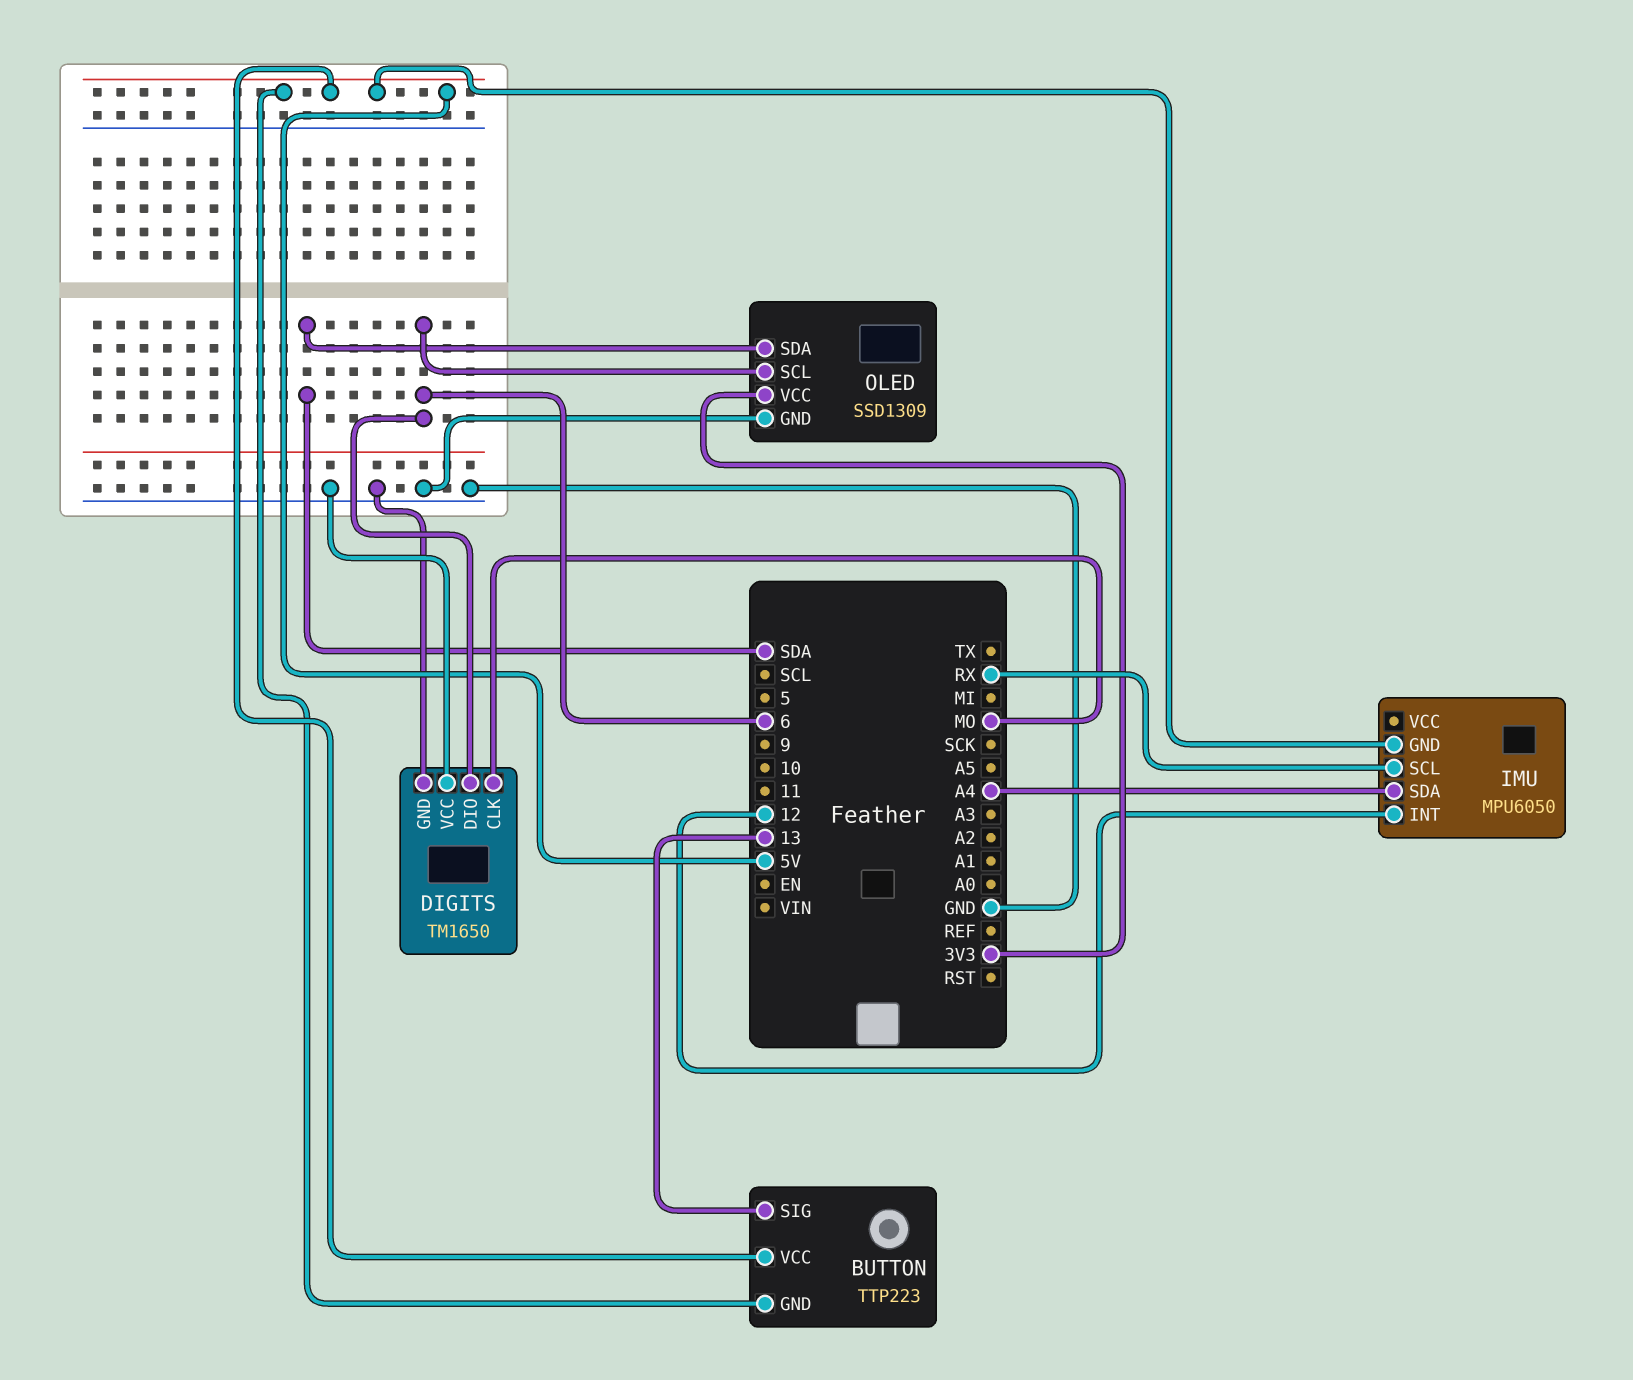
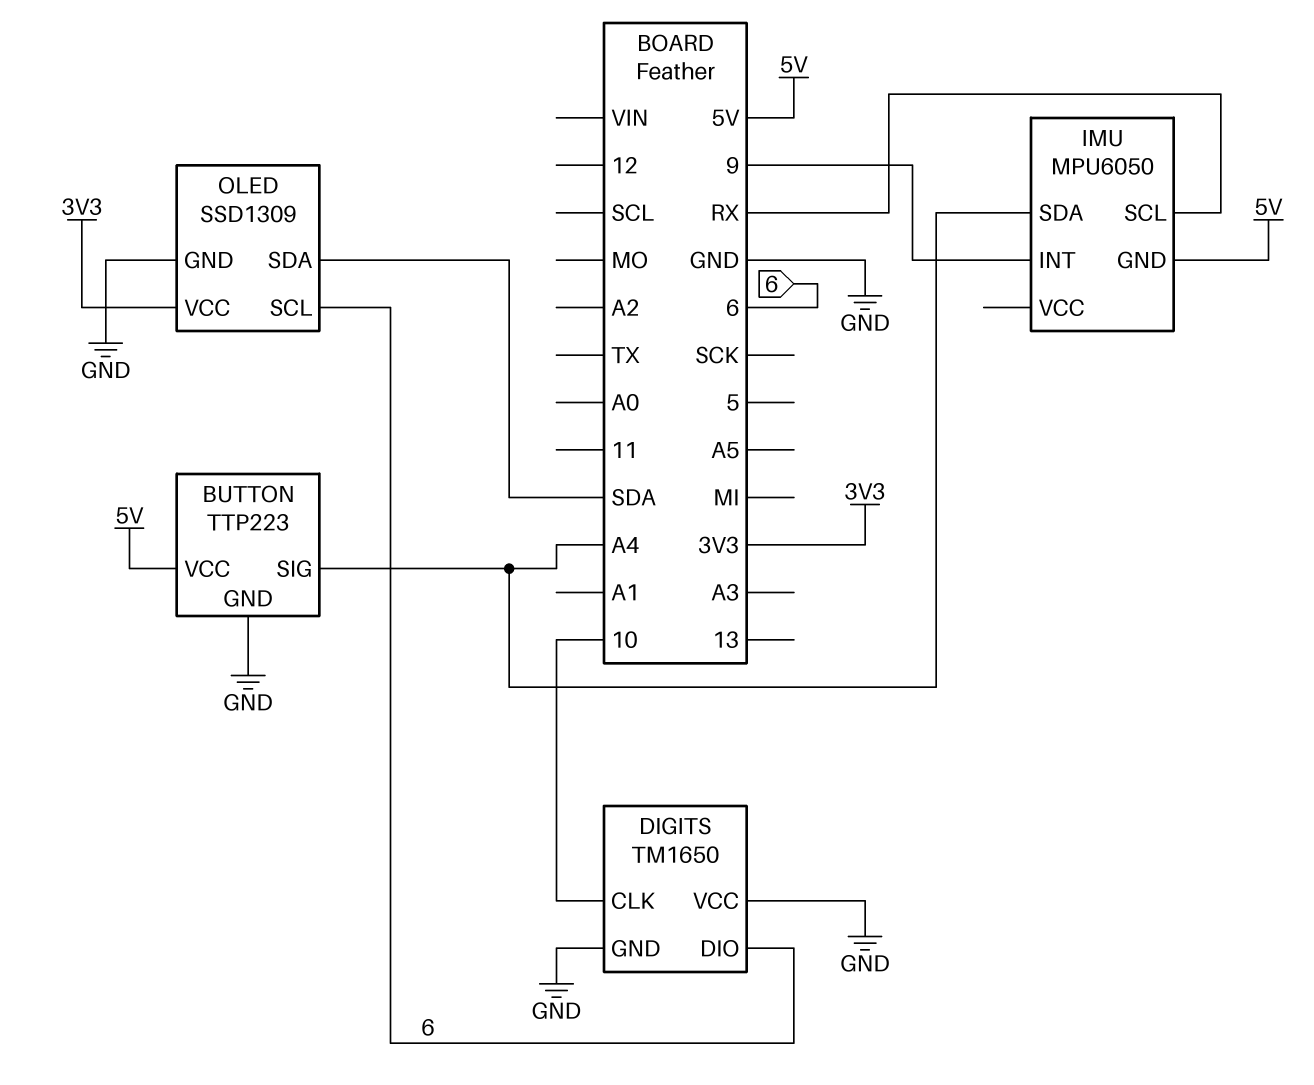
BUTTON pin GND: 5V -> GND
BUTTON pin SIG: 13 -> A4
DIGITS pin CLK: MO -> 10
IMU pin INT: 12 -> 9

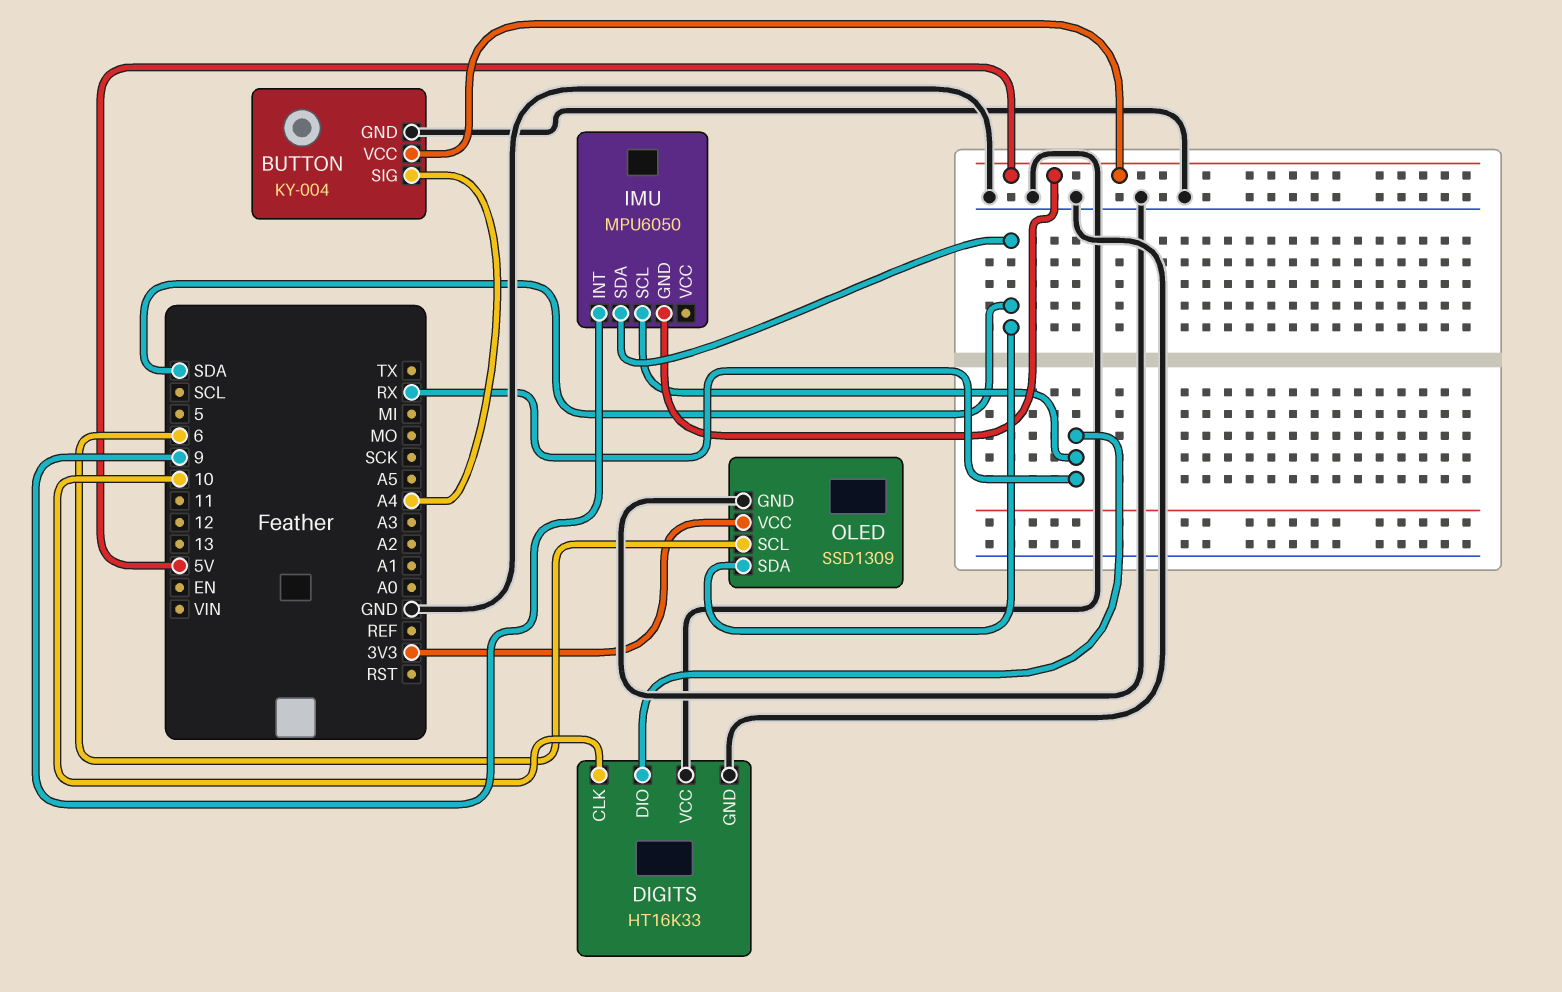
BUTTON: TTP223 -> KY-004
DIGITS: TM1650 -> HT16K33
DIGITS pin DIO: 6 -> RX
IMU pin SDA: A4 -> SDA

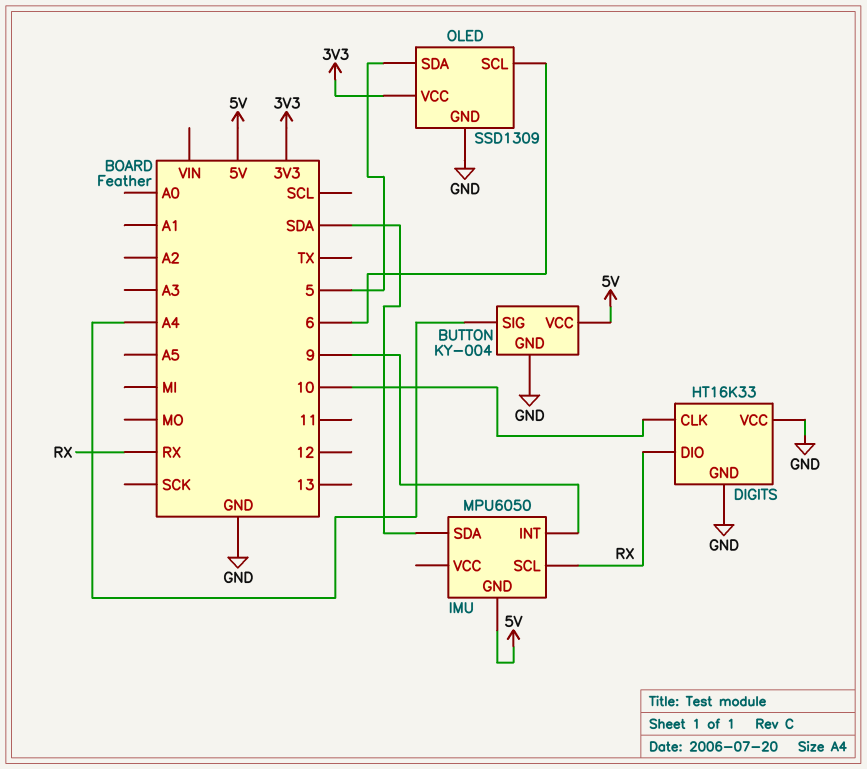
OLED pin SDA: SDA -> 5

